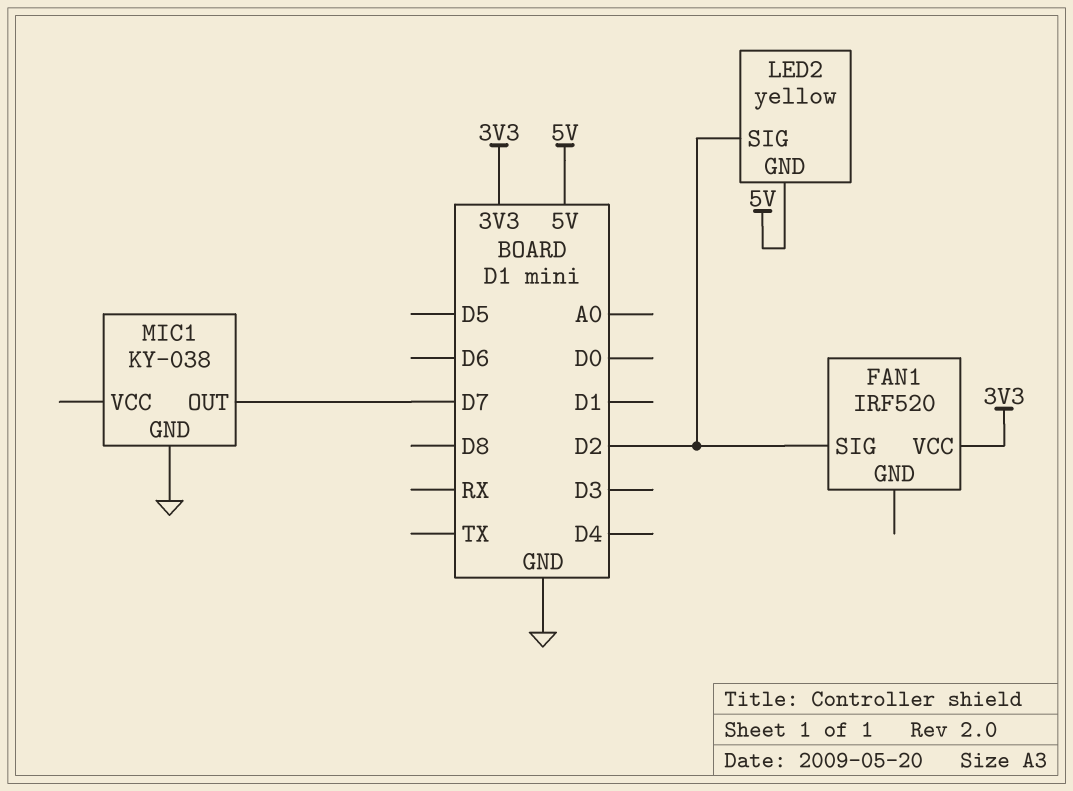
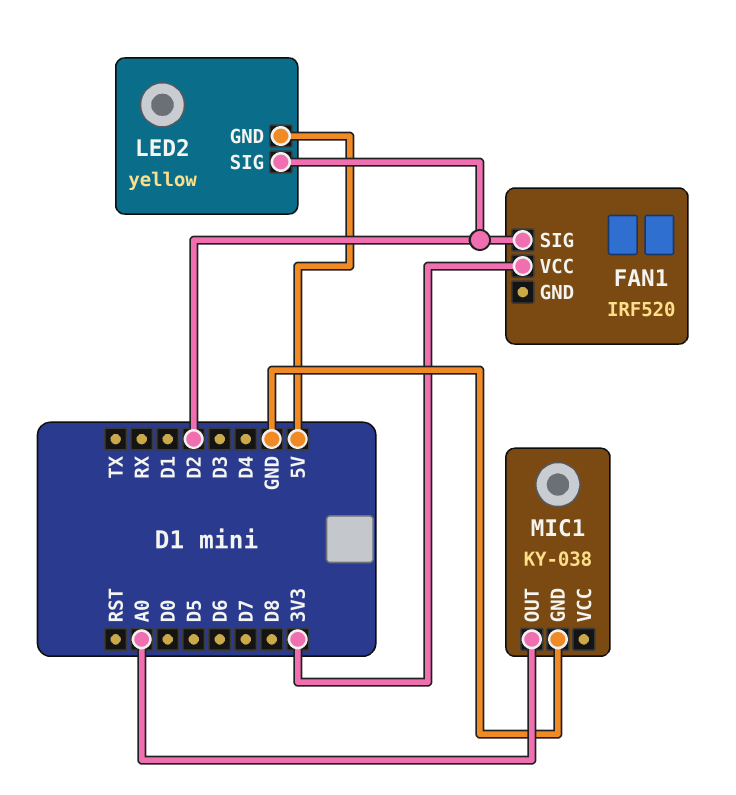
MIC1 pin OUT: D7 -> A0

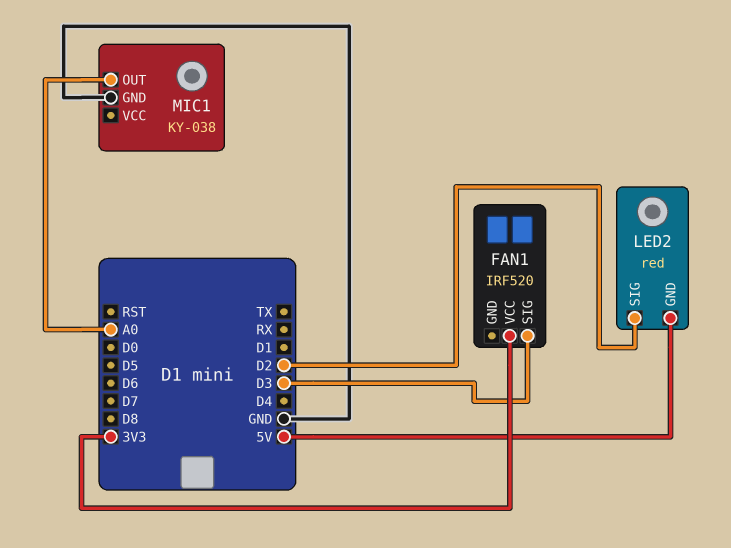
FAN1 pin SIG: D2 -> D3
LED2: yellow -> red

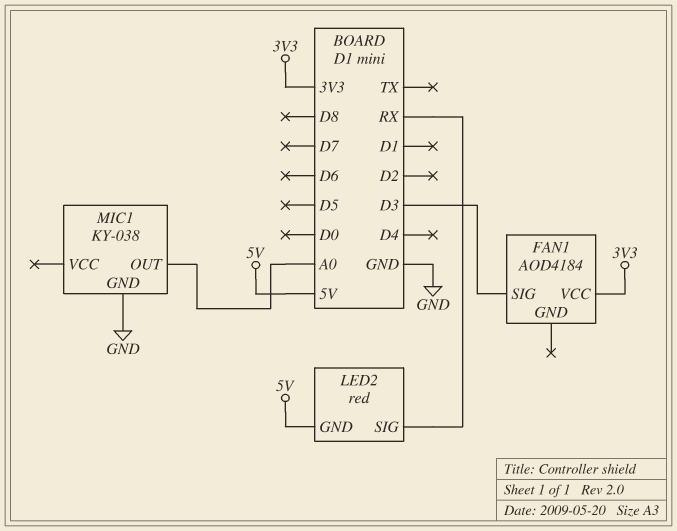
FAN1: IRF520 -> AOD4184
LED2 pin SIG: D2 -> RX

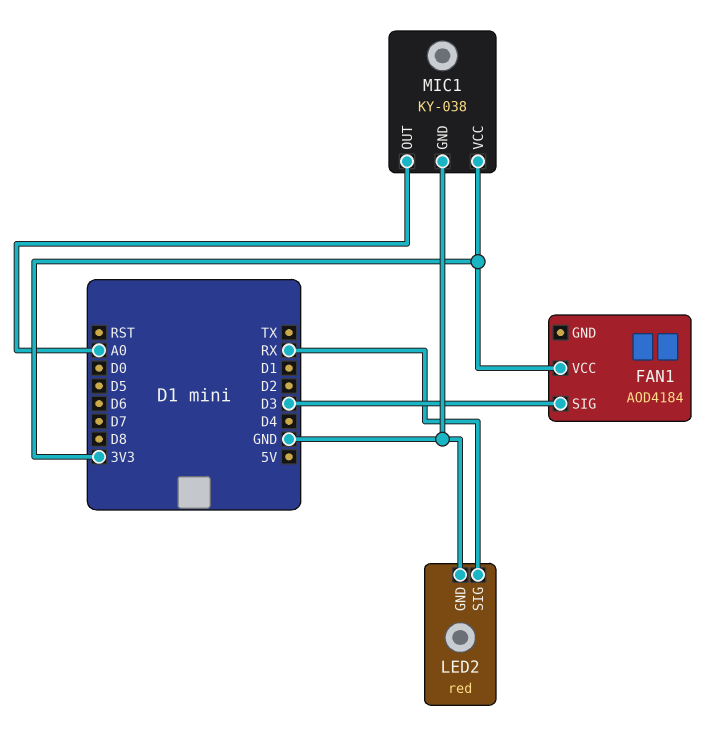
LED2 pin GND: 5V -> GND
MIC1 pin VCC: none -> 3V3

